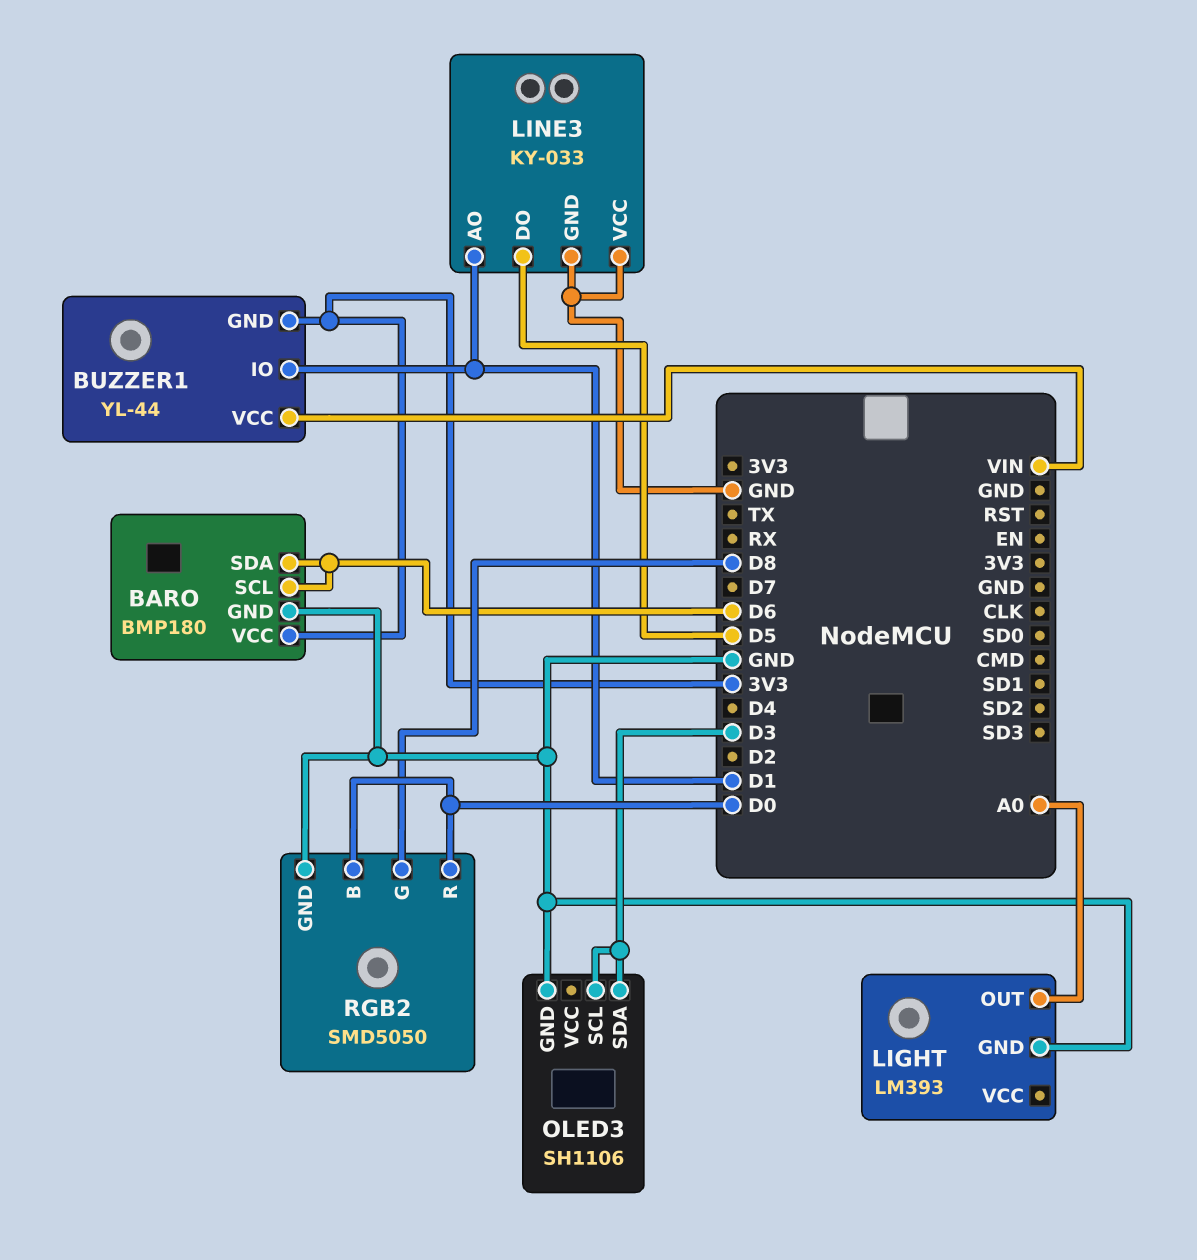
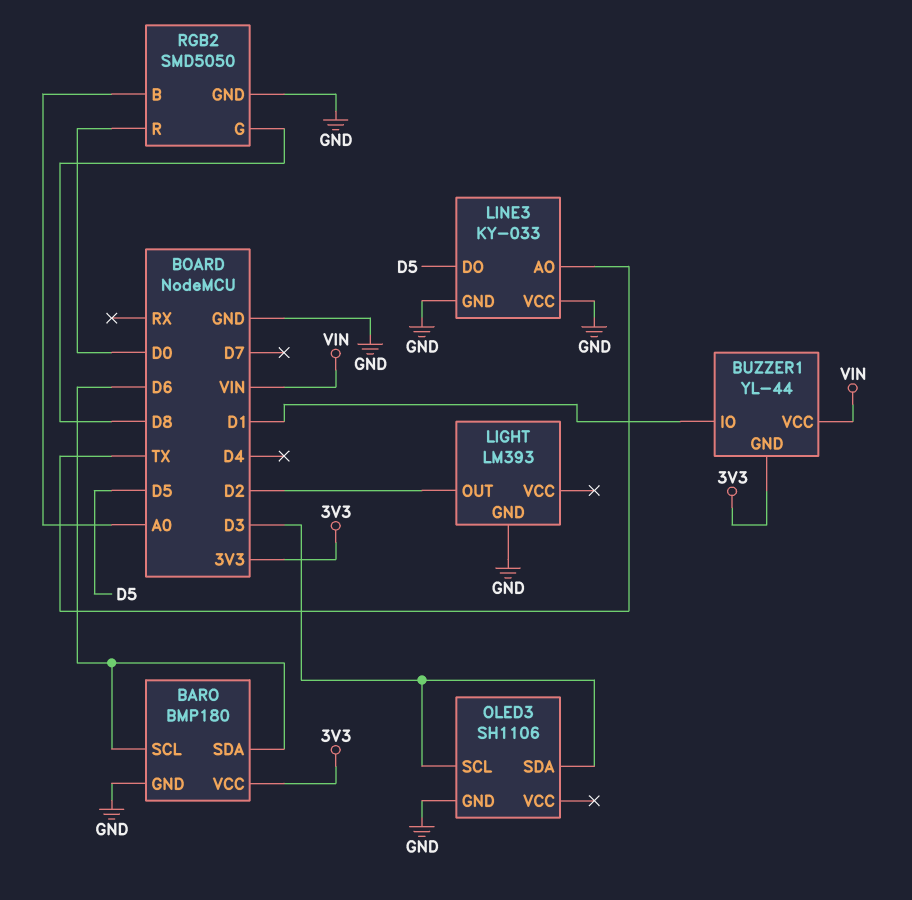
LIGHT pin OUT: A0 -> D2
LINE3 pin AO: D1 -> TX
RGB2 pin B: D0 -> A0

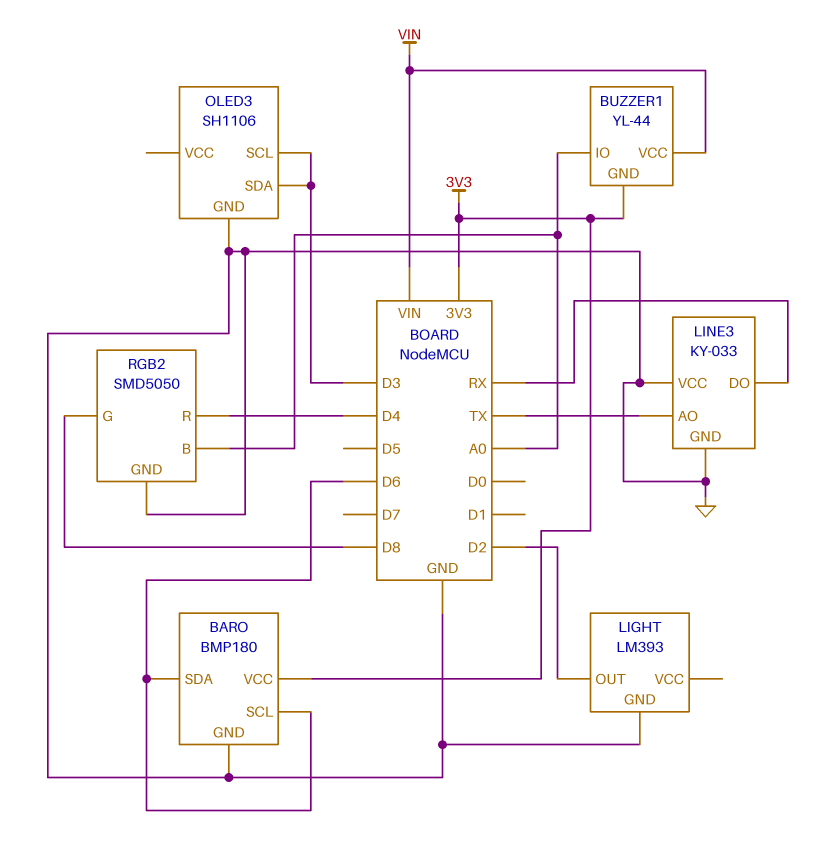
BUZZER1 pin IO: D1 -> A0
LINE3 pin DO: D5 -> RX
RGB2 pin R: D0 -> D4

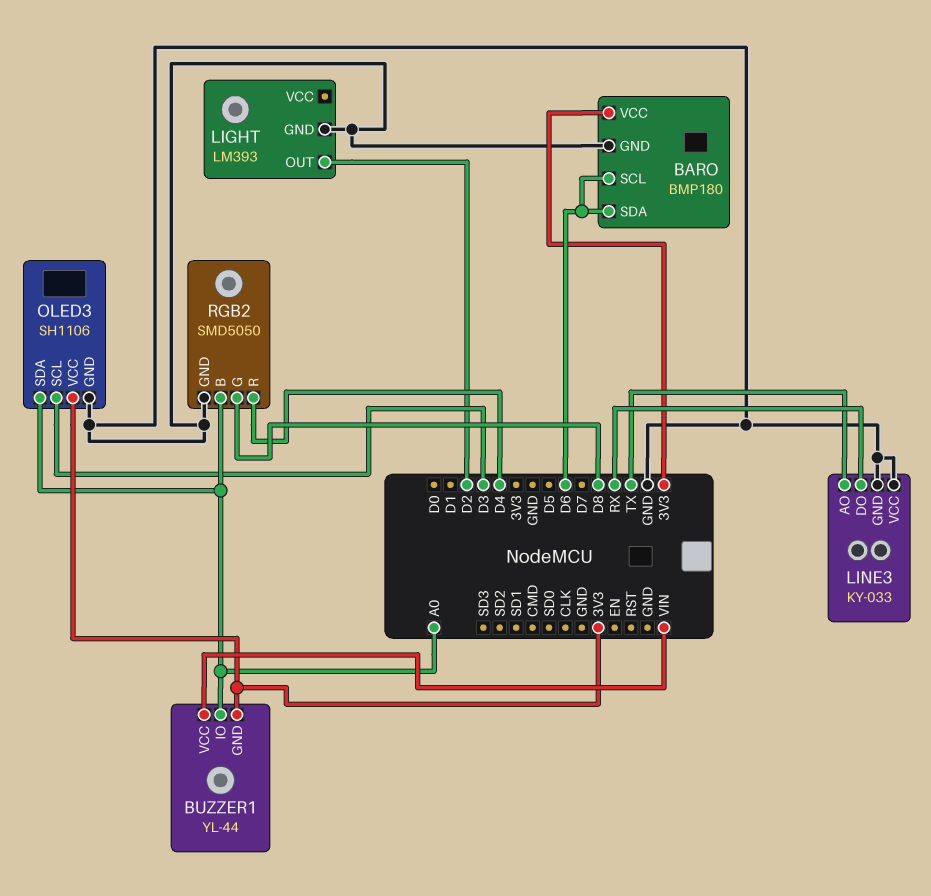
OLED3 pin SDA: D3 -> A0
OLED3 pin VCC: none -> 3V3

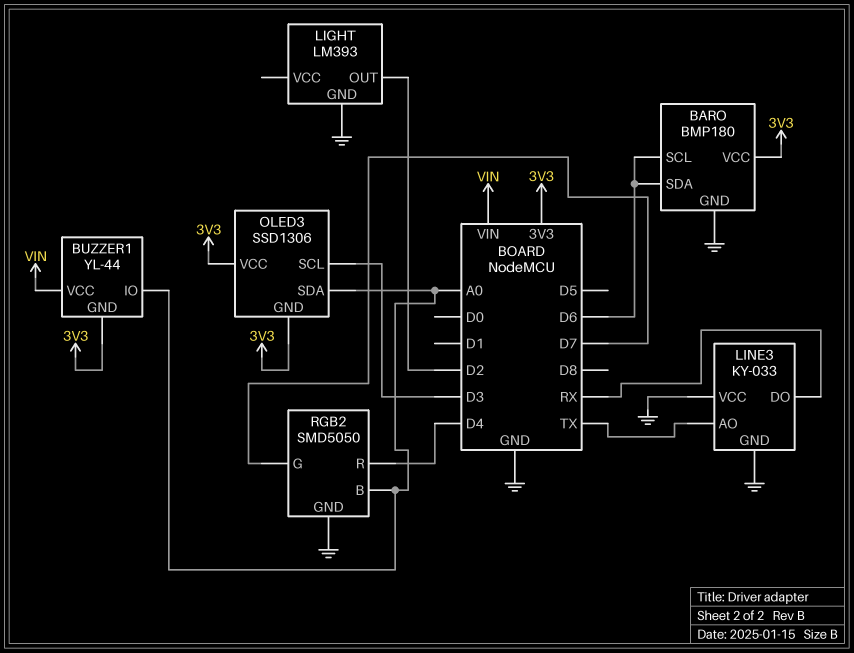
OLED3: SH1106 -> SSD1306
OLED3 pin GND: GND -> 3V3
RGB2 pin G: D8 -> D7

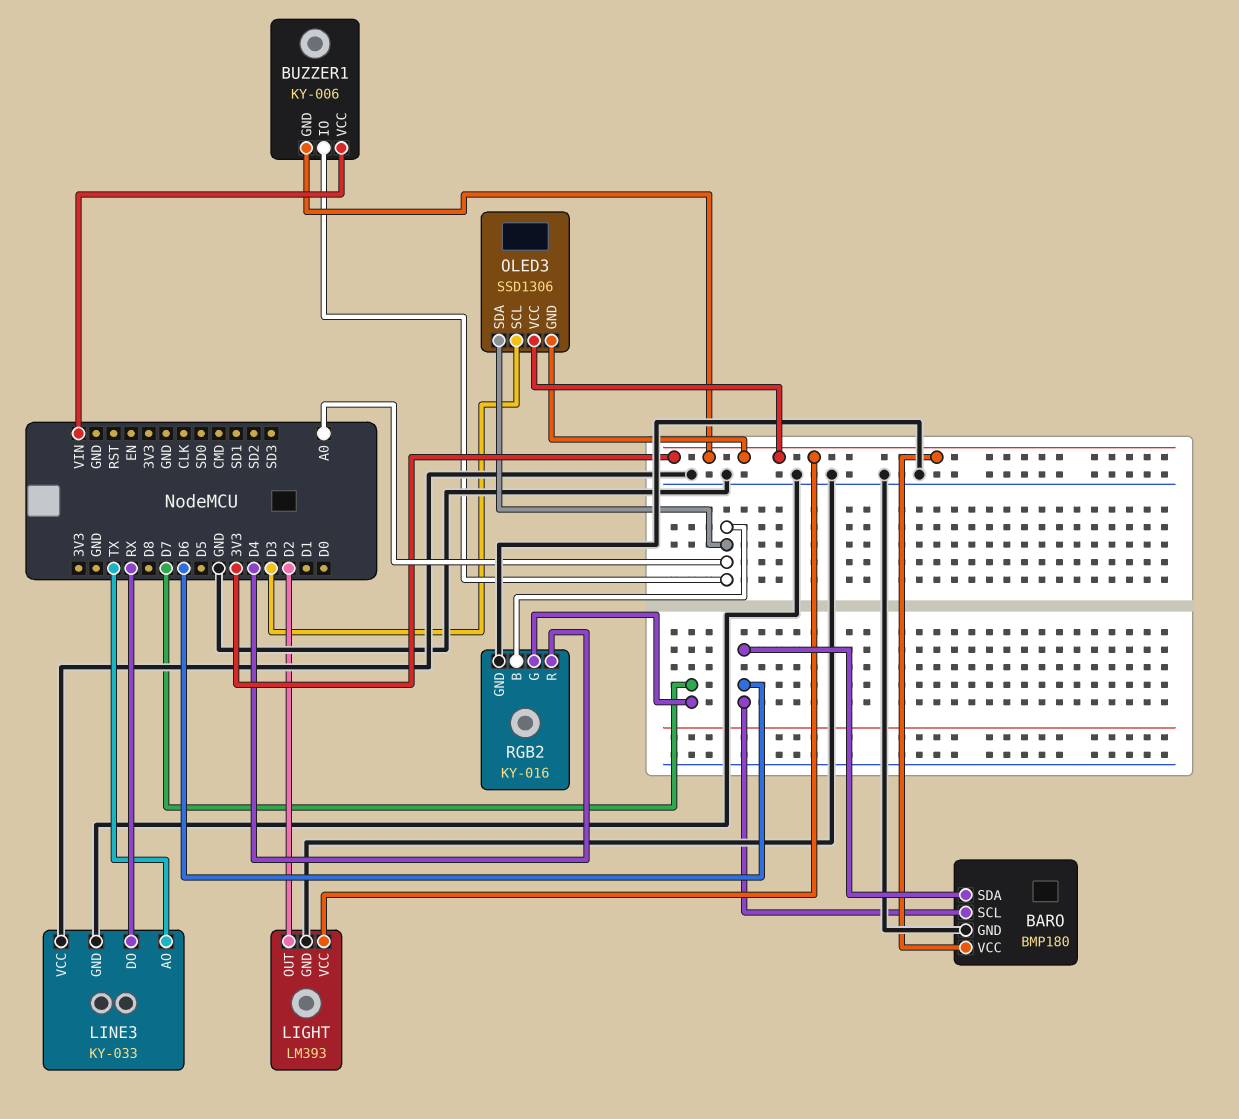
BUZZER1: YL-44 -> KY-006
LIGHT pin VCC: none -> 3V3
RGB2: SMD5050 -> KY-016

